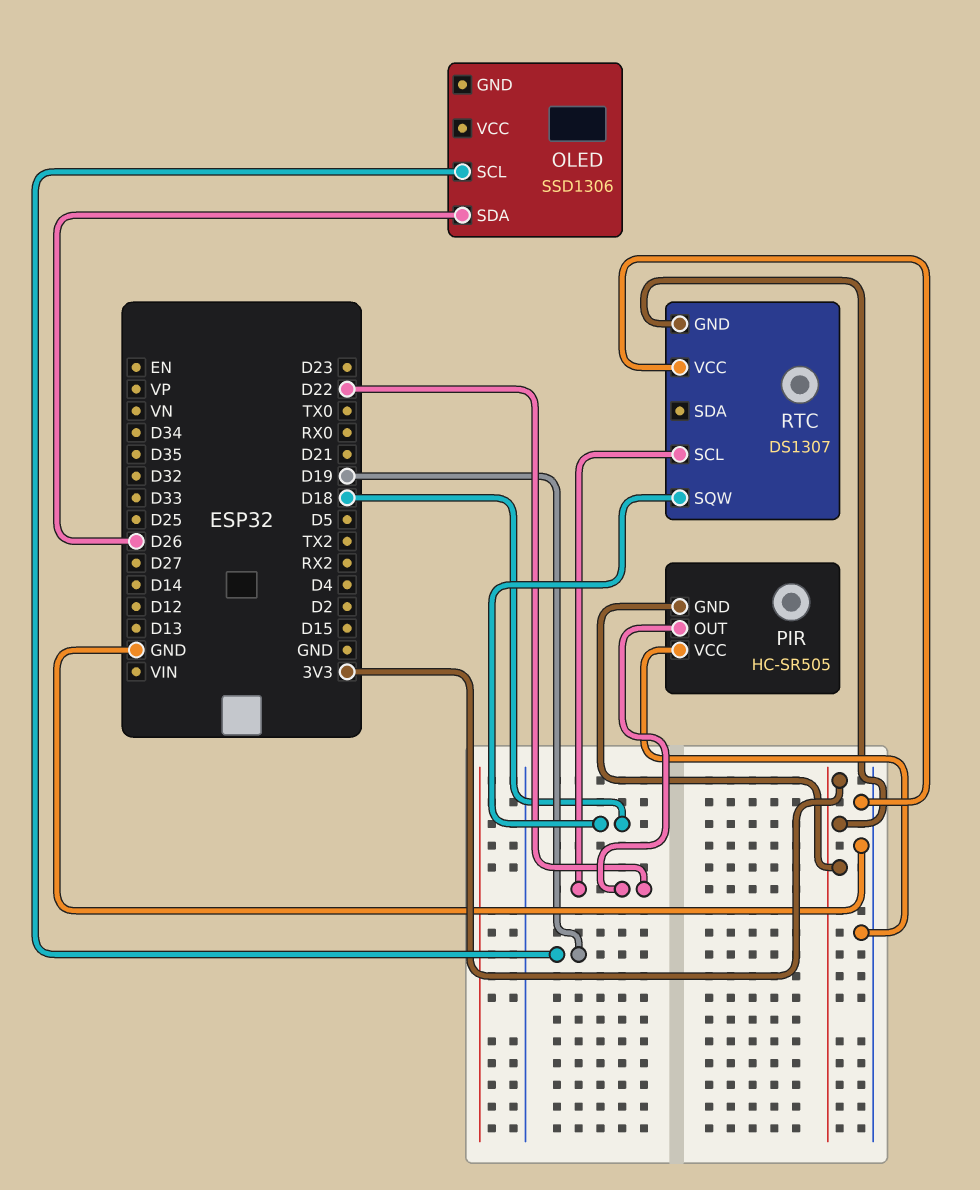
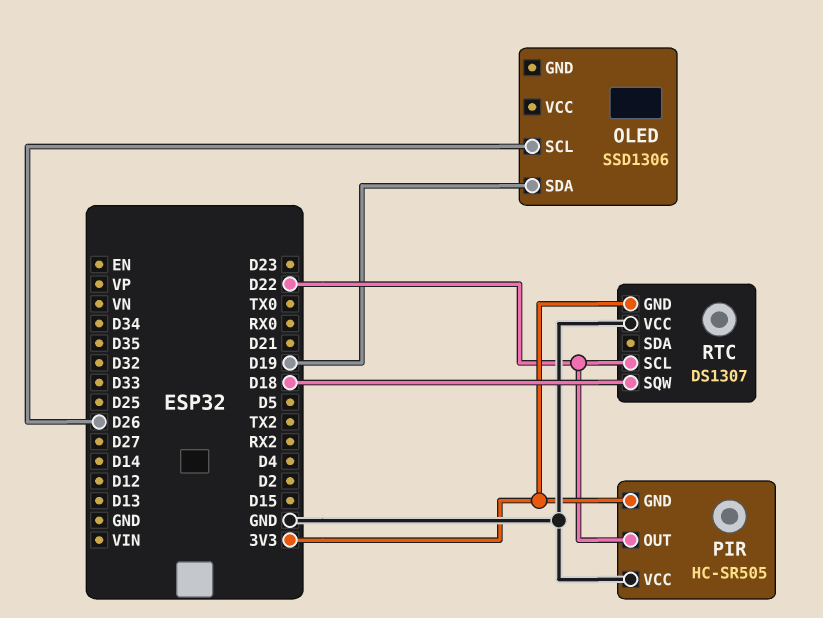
OLED pin SCL: D19 -> D26
OLED pin SDA: D26 -> D19

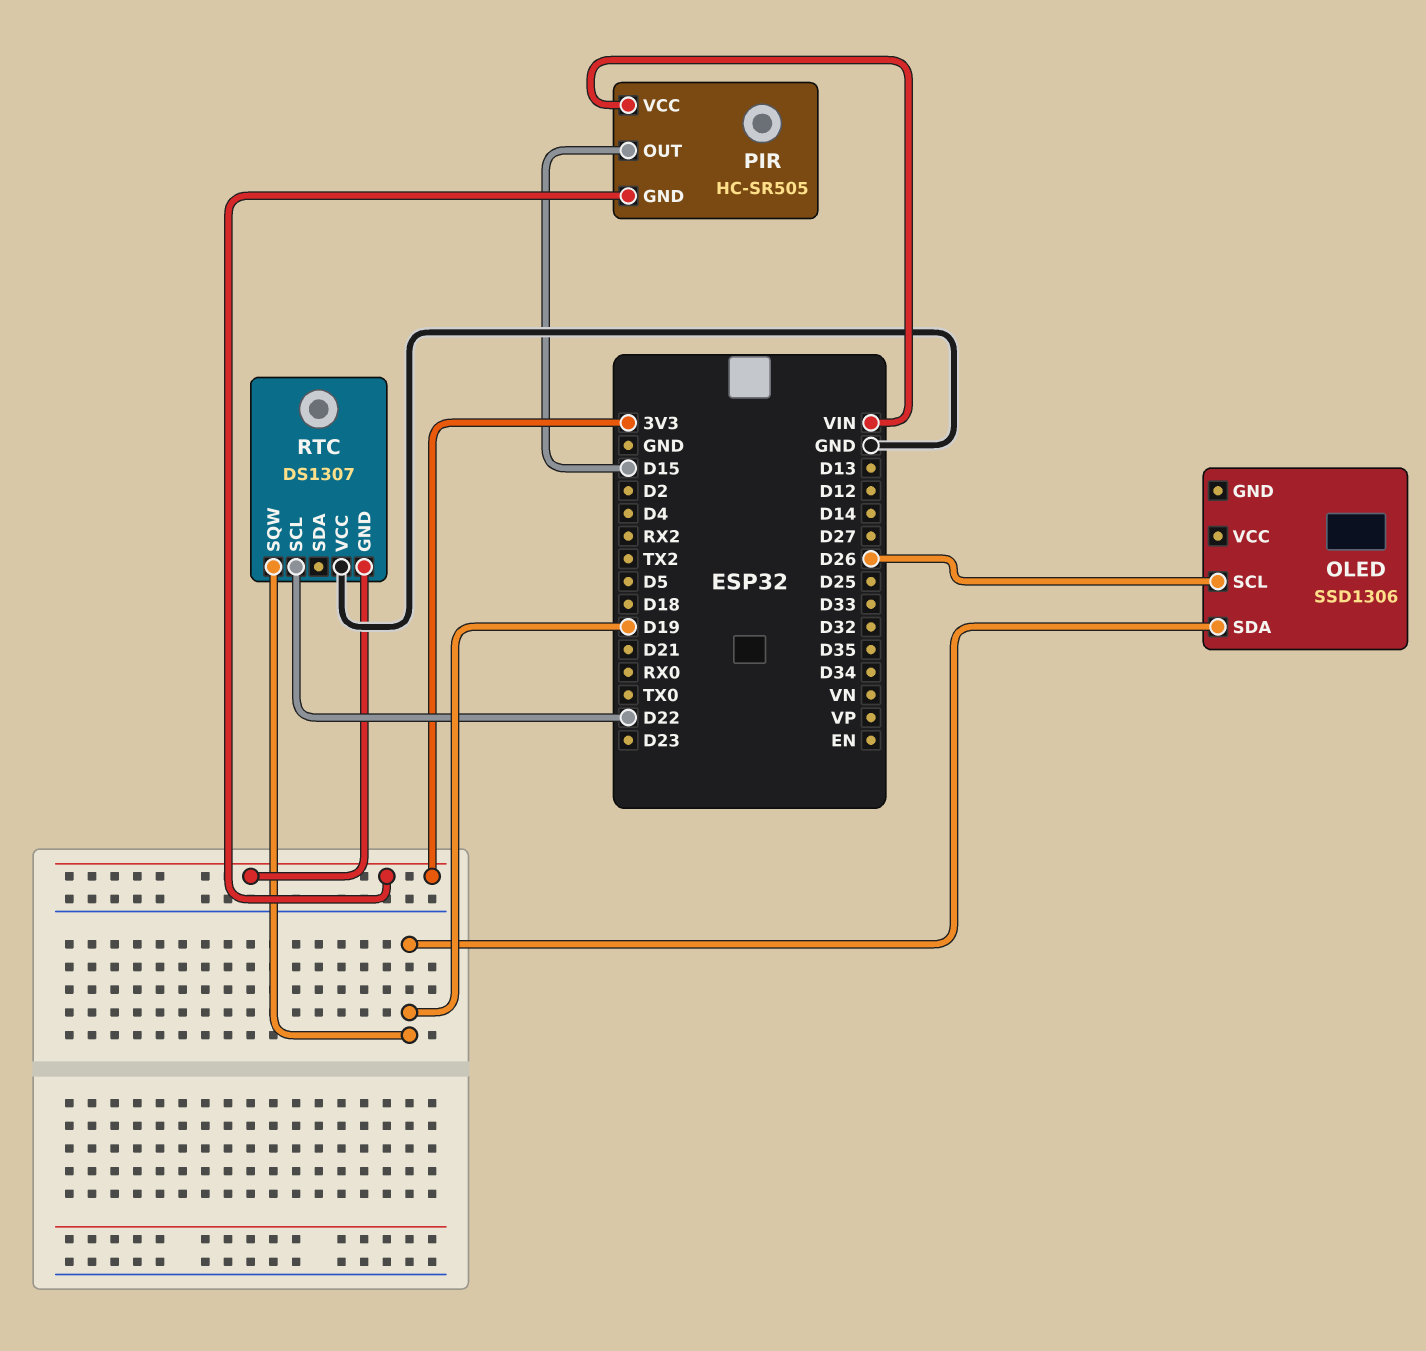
PIR pin OUT: D22 -> D15
PIR pin VCC: GND -> VIN
RTC pin SQW: D18 -> D19

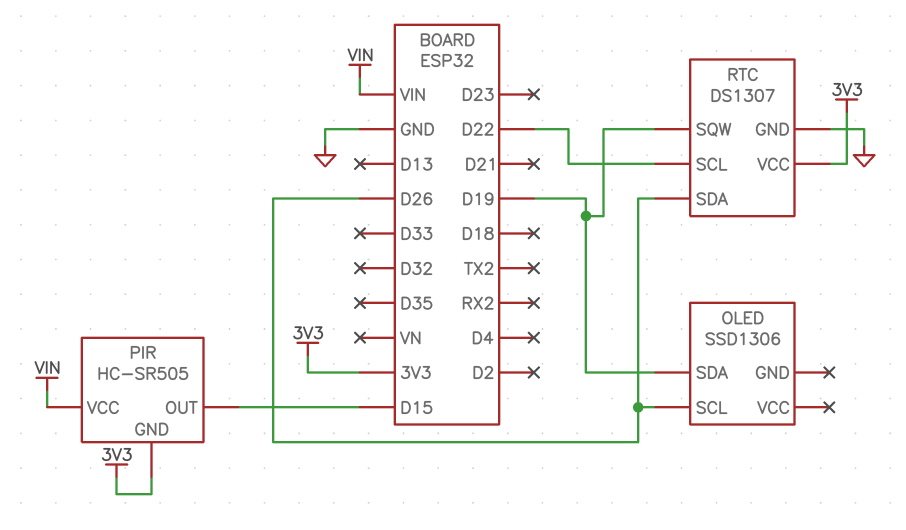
RTC pin GND: 3V3 -> GND
RTC pin SDA: none -> D26
RTC pin VCC: GND -> 3V3

